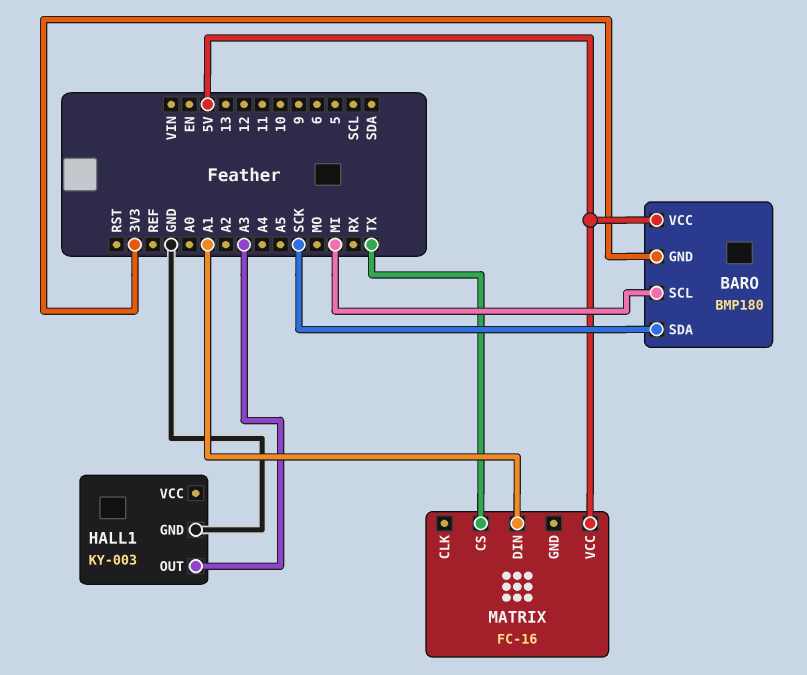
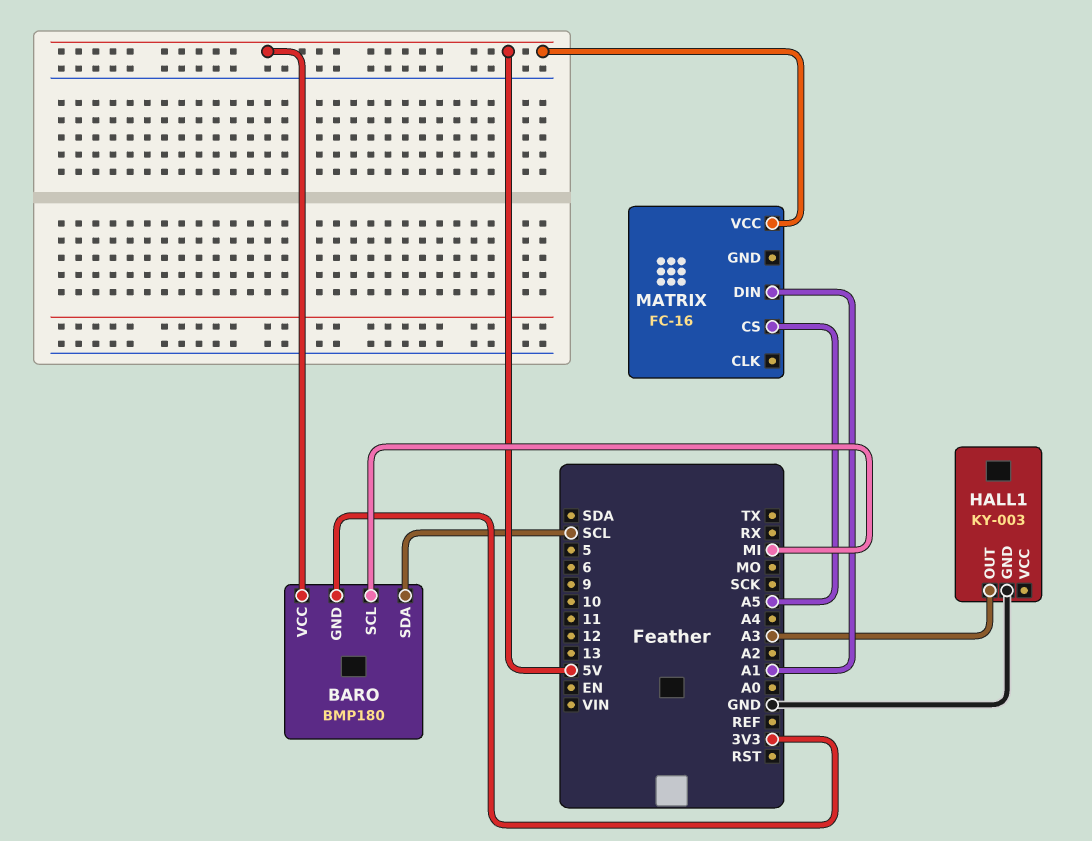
BARO pin SDA: SCK -> SCL
MATRIX pin CS: TX -> A5

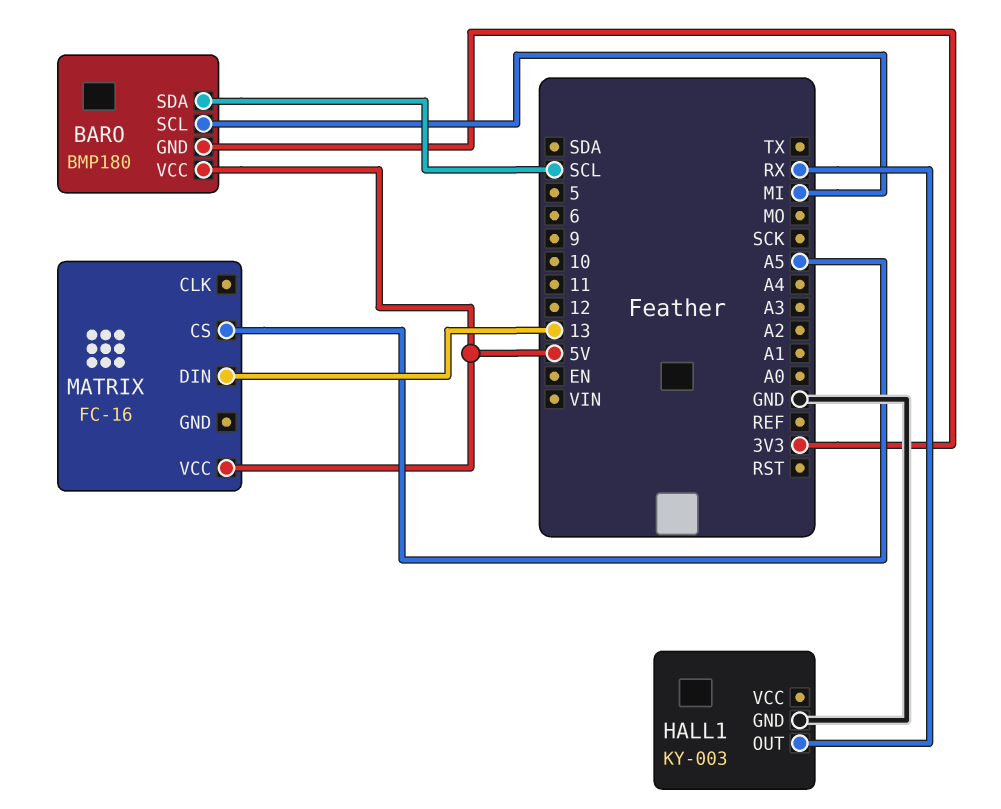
HALL1 pin OUT: A3 -> RX
MATRIX pin DIN: A1 -> 13

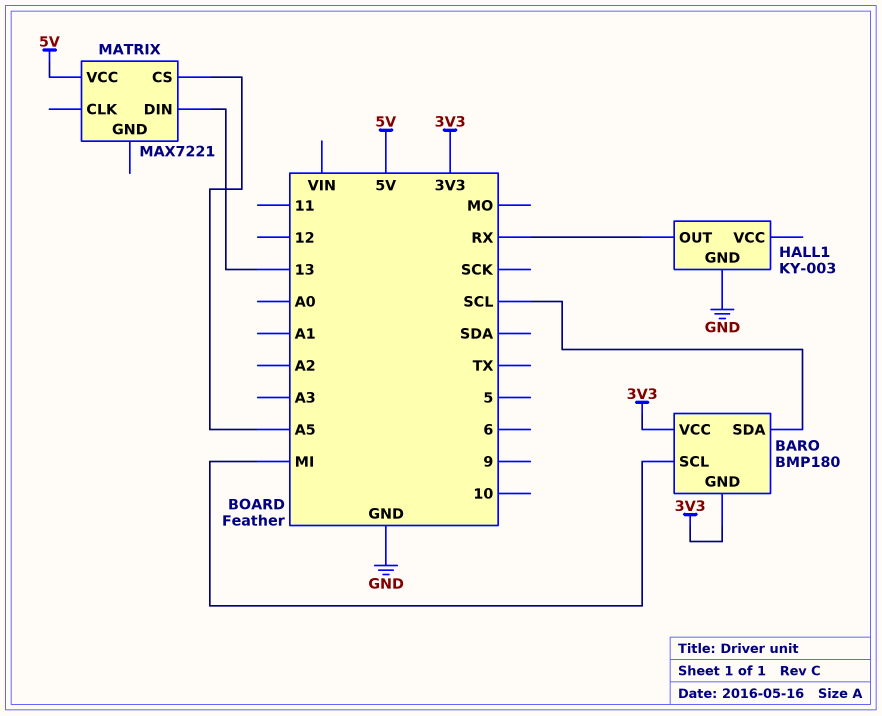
BARO pin VCC: 5V -> 3V3
MATRIX: FC-16 -> MAX7221

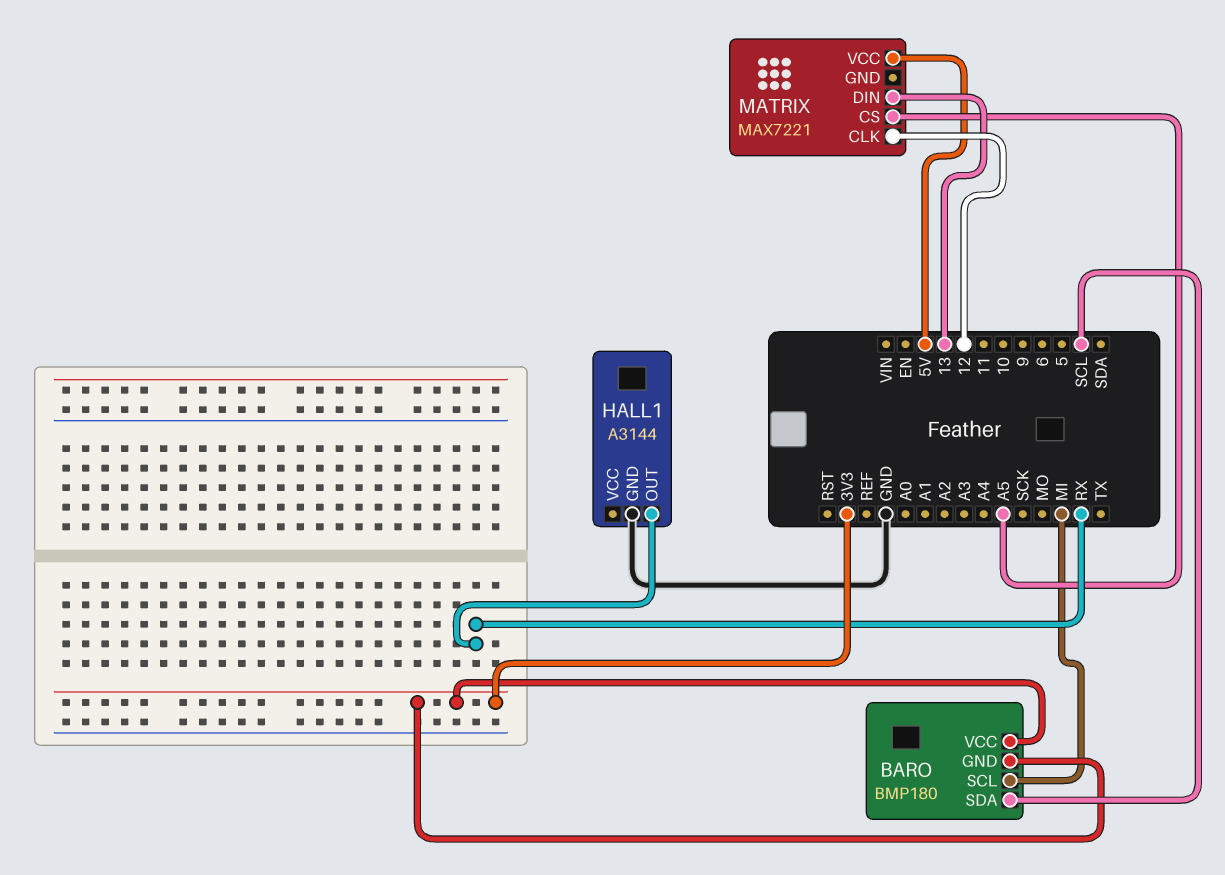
HALL1: KY-003 -> A3144
MATRIX pin CLK: none -> 12

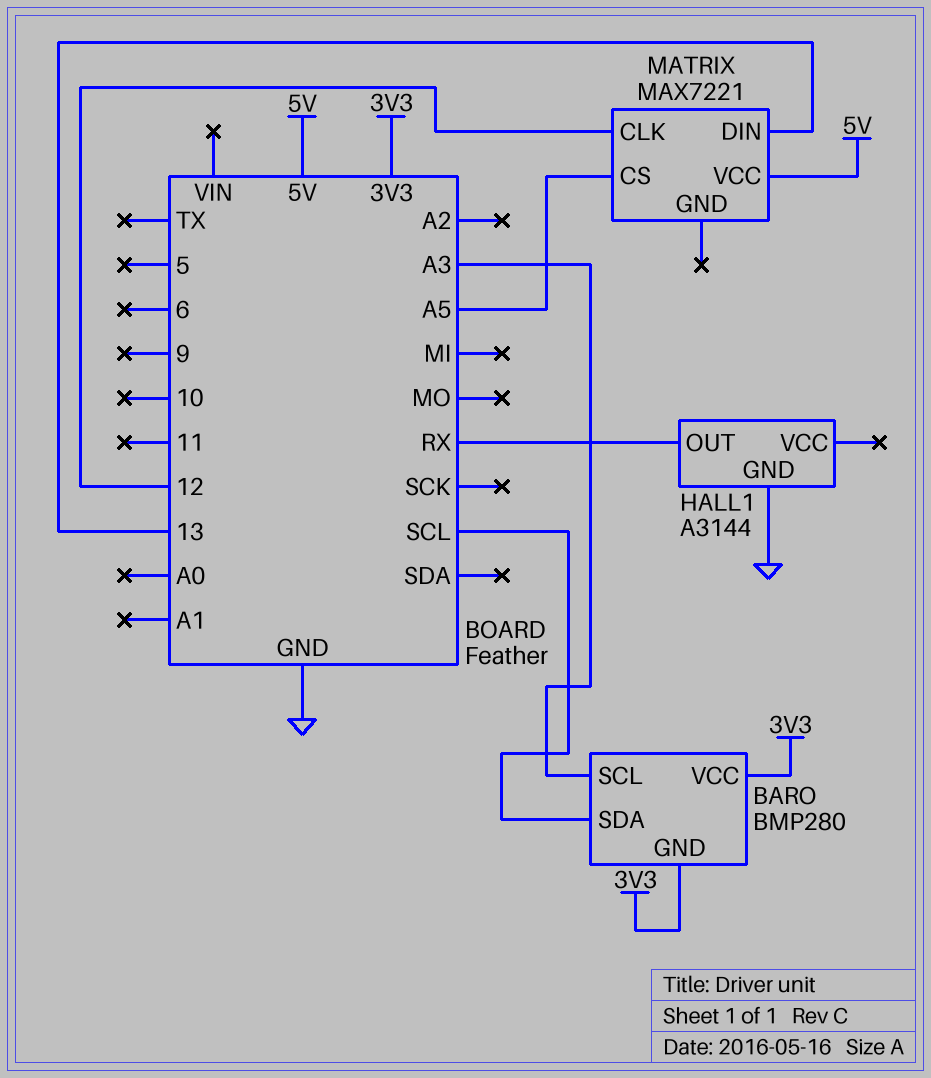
BARO: BMP180 -> BMP280
BARO pin SCL: MI -> A3

